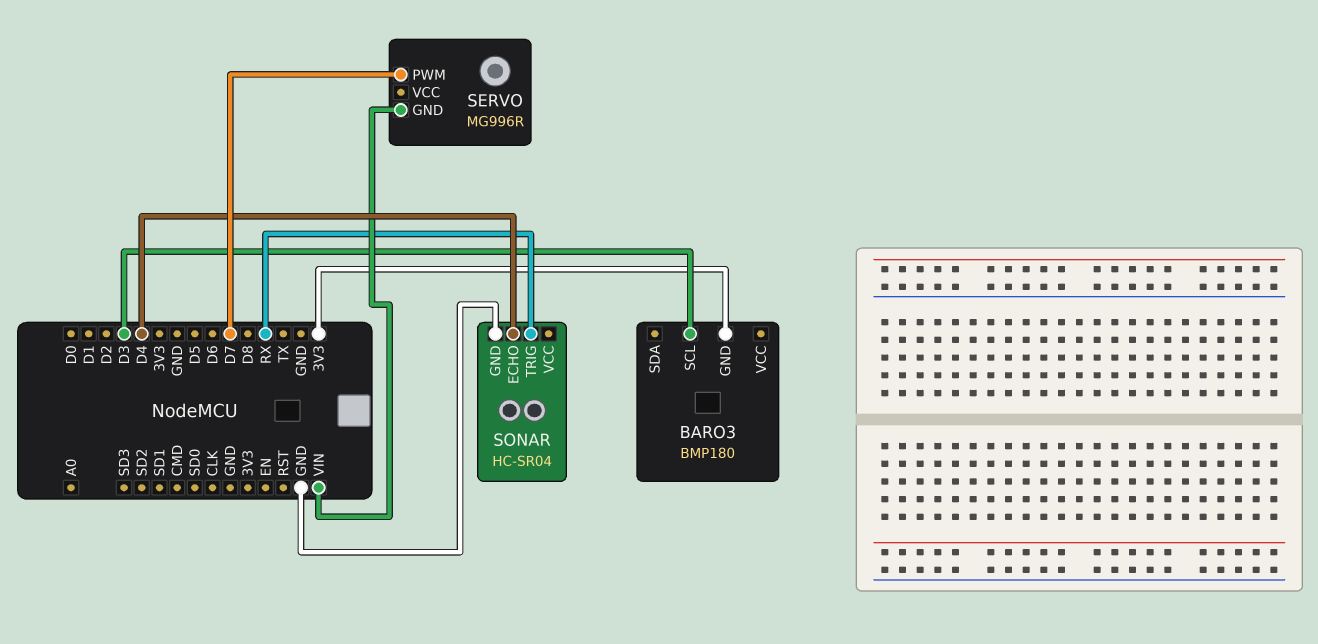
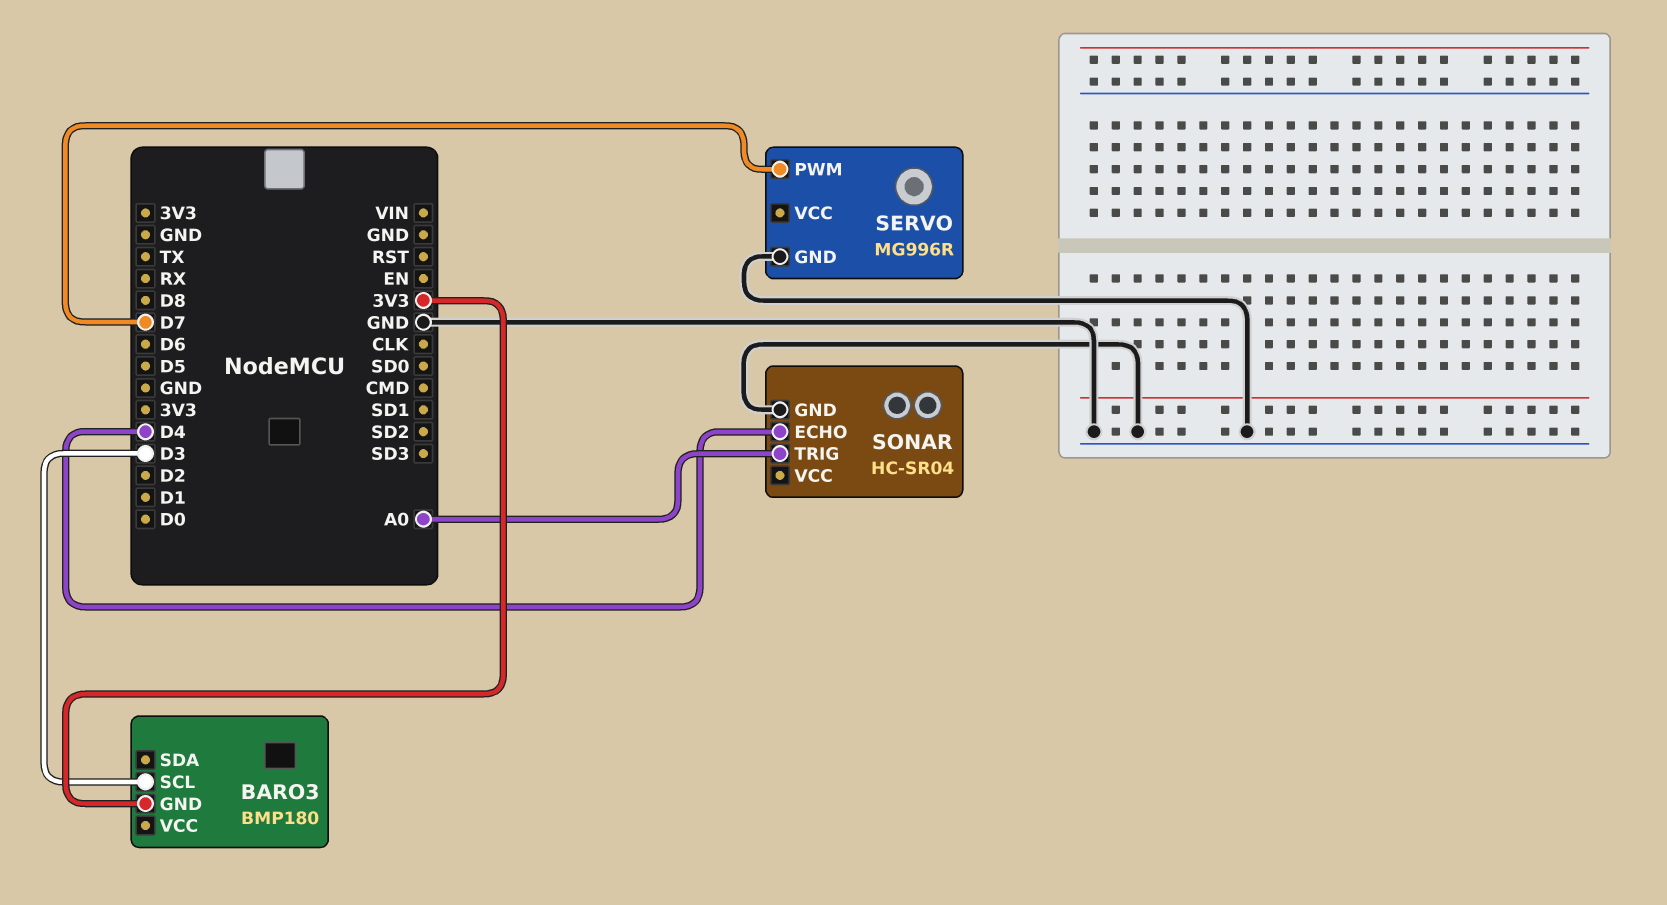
SERVO pin GND: VIN -> GND
SONAR pin TRIG: RX -> A0

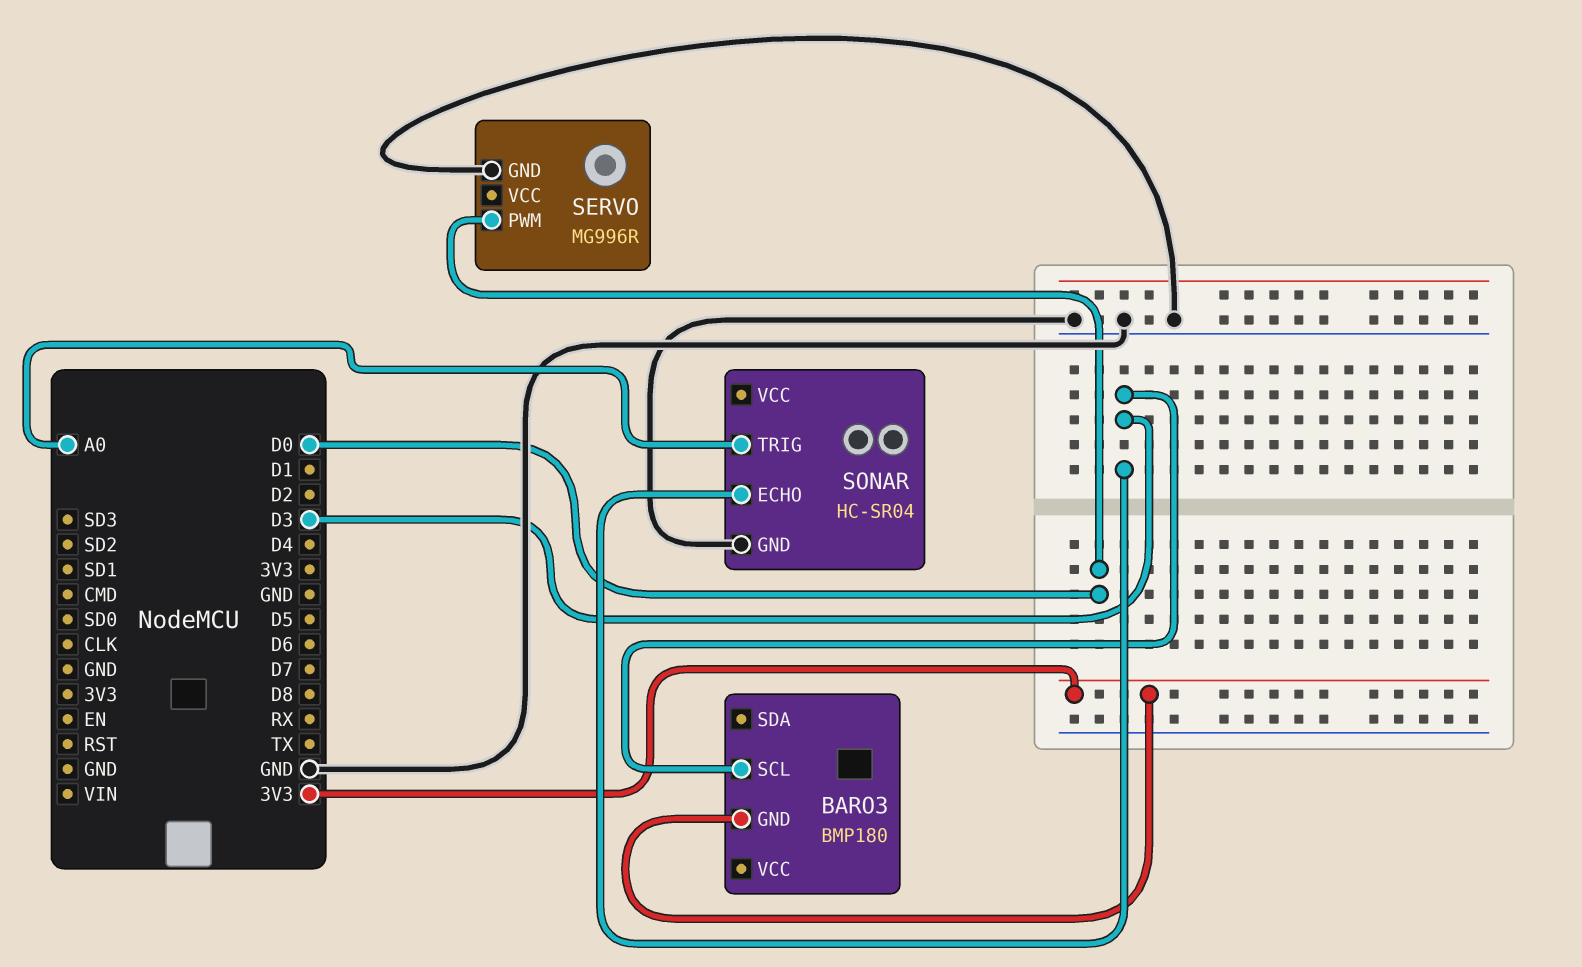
SERVO pin PWM: D7 -> D0
SONAR pin ECHO: D4 -> D3

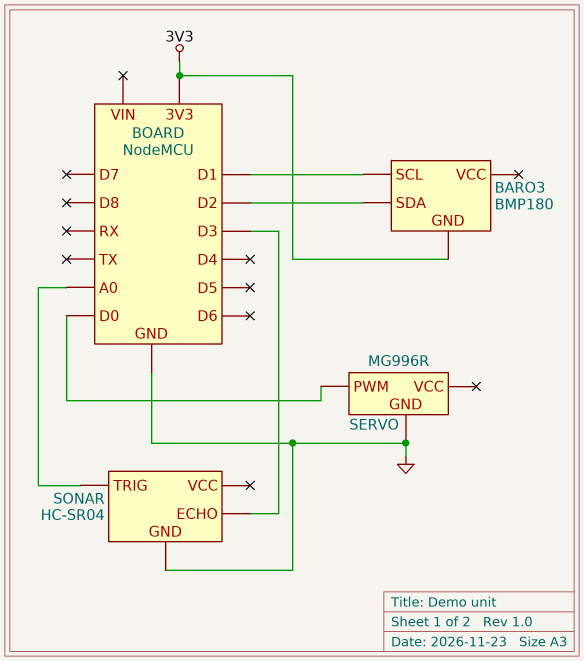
BARO3 pin SCL: D3 -> D1
BARO3 pin SDA: none -> D2

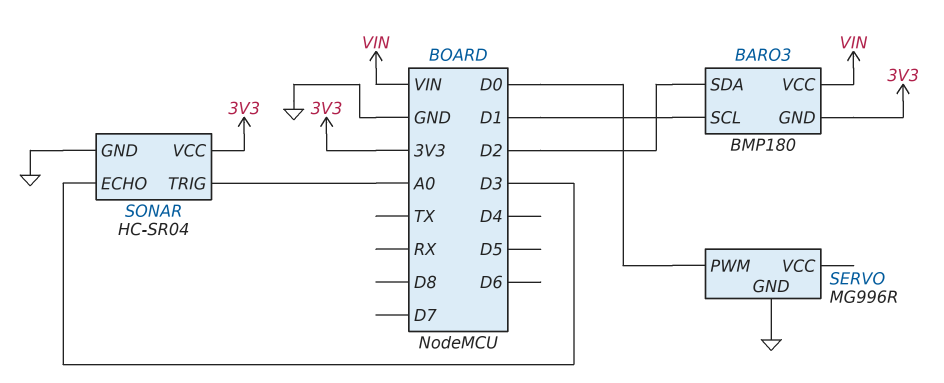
BARO3 pin VCC: none -> VIN
SONAR pin VCC: none -> 3V3

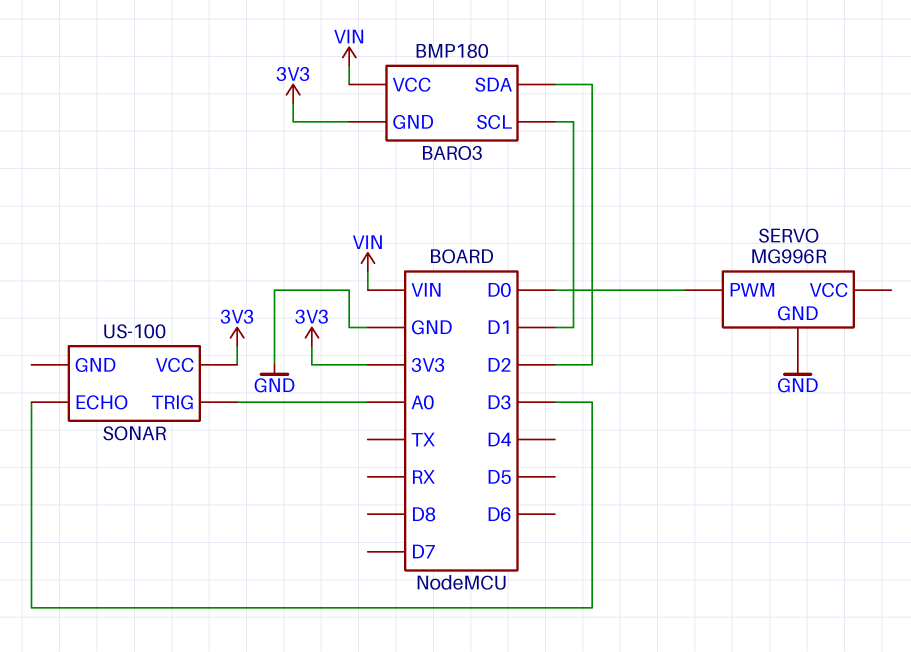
SONAR: HC-SR04 -> US-100
SONAR pin GND: GND -> none

